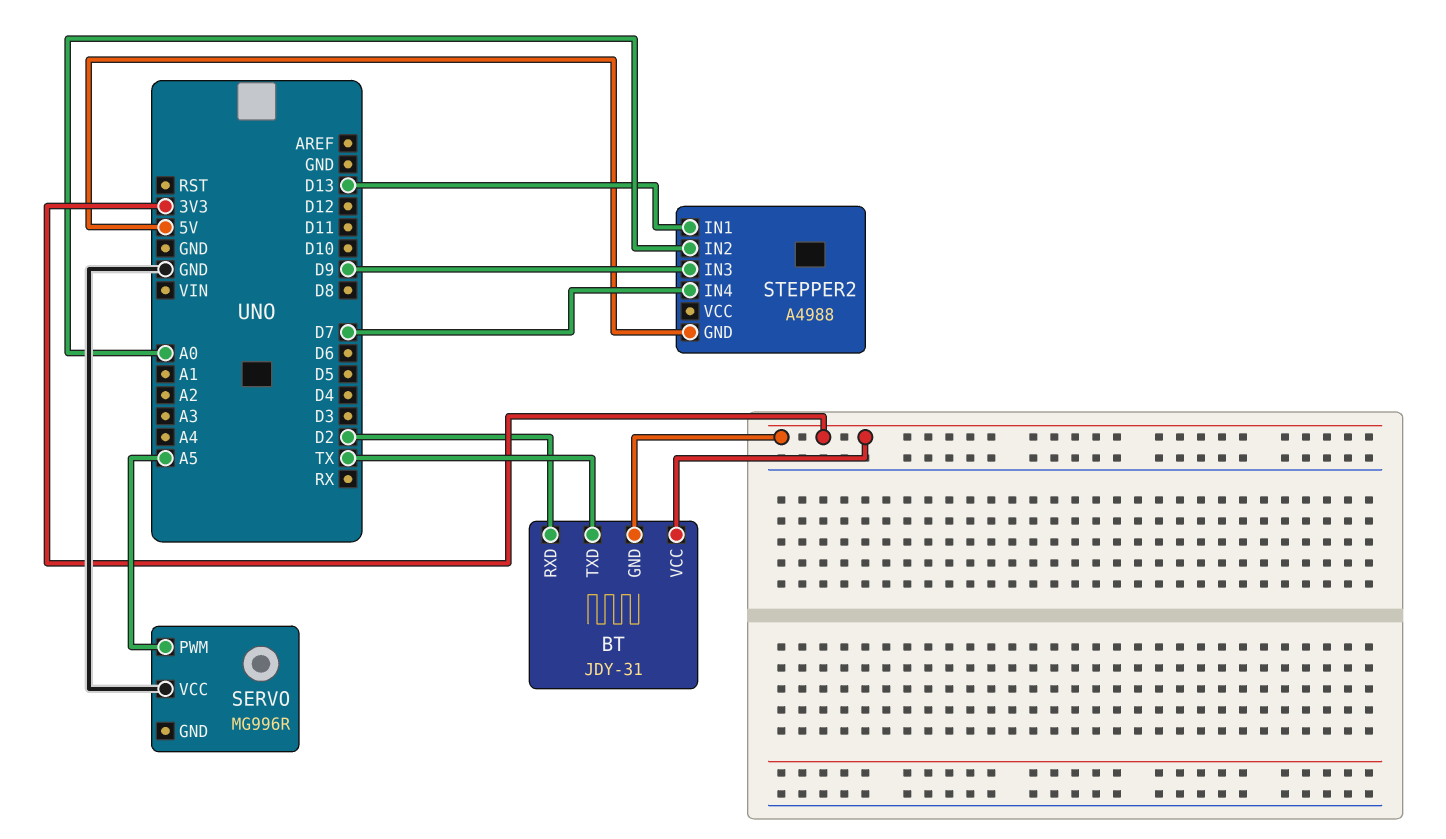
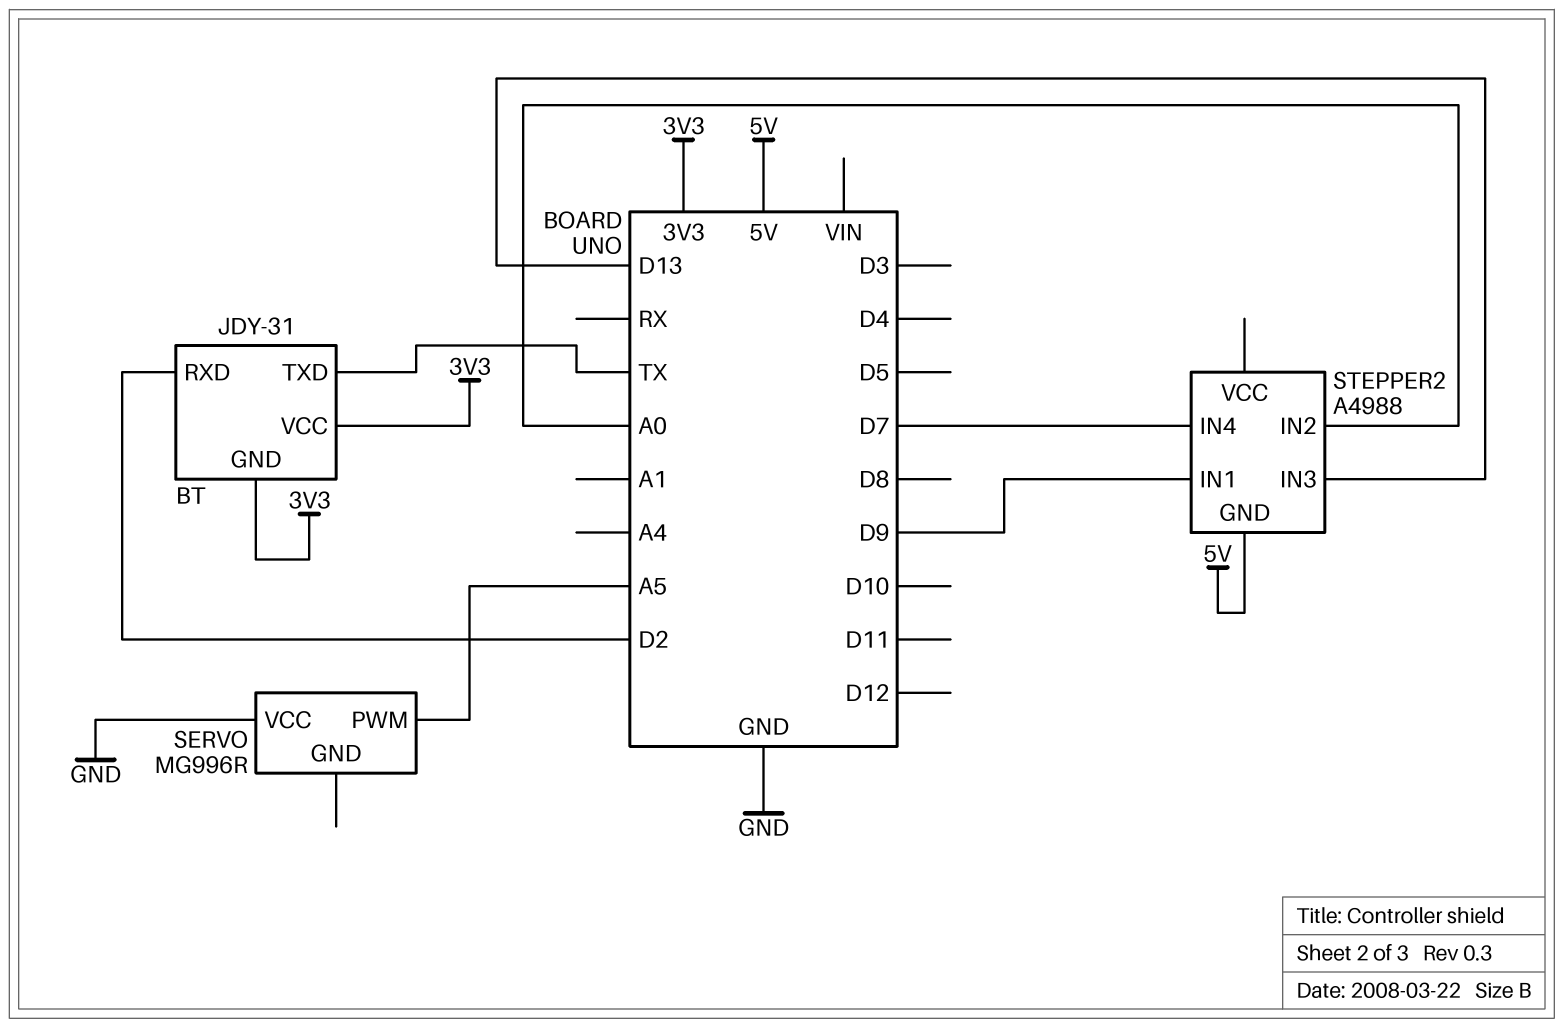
STEPPER2 pin IN1: D13 -> D9
STEPPER2 pin IN3: D9 -> D13

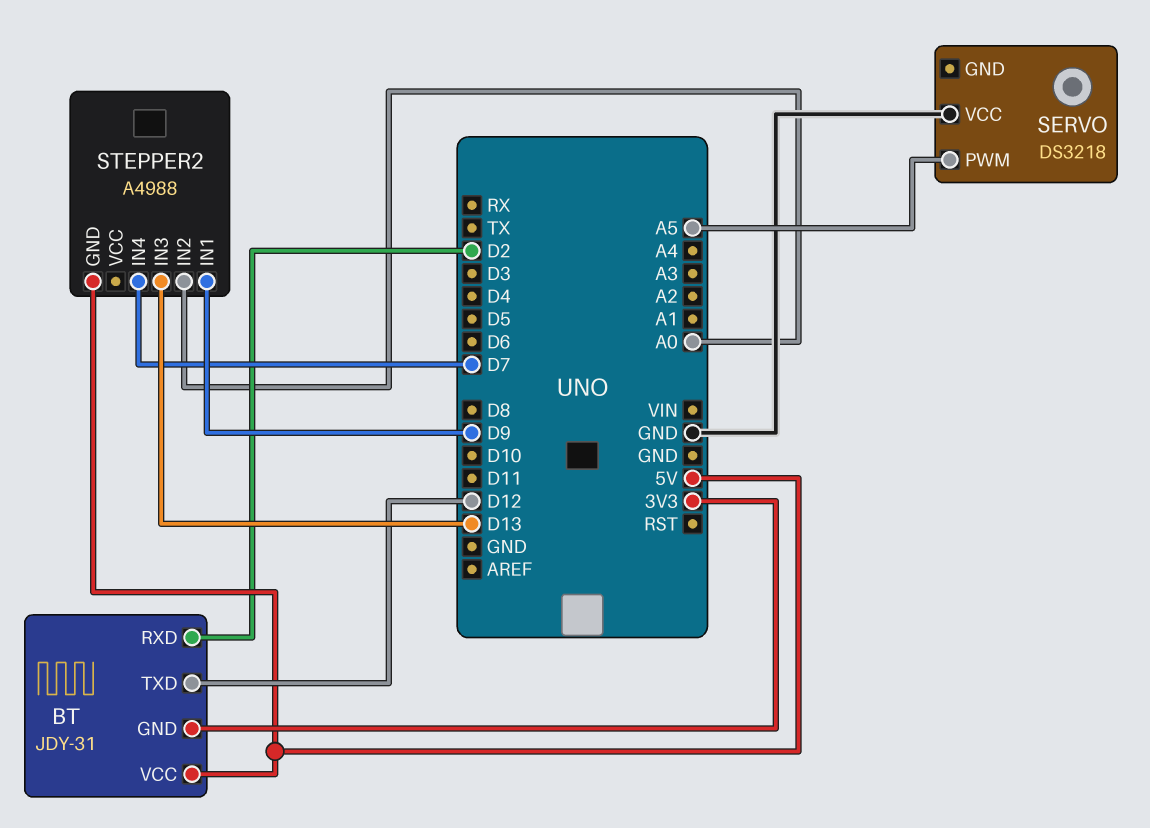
BT pin TXD: TX -> D12
BT pin VCC: 3V3 -> 5V
SERVO: MG996R -> DS3218

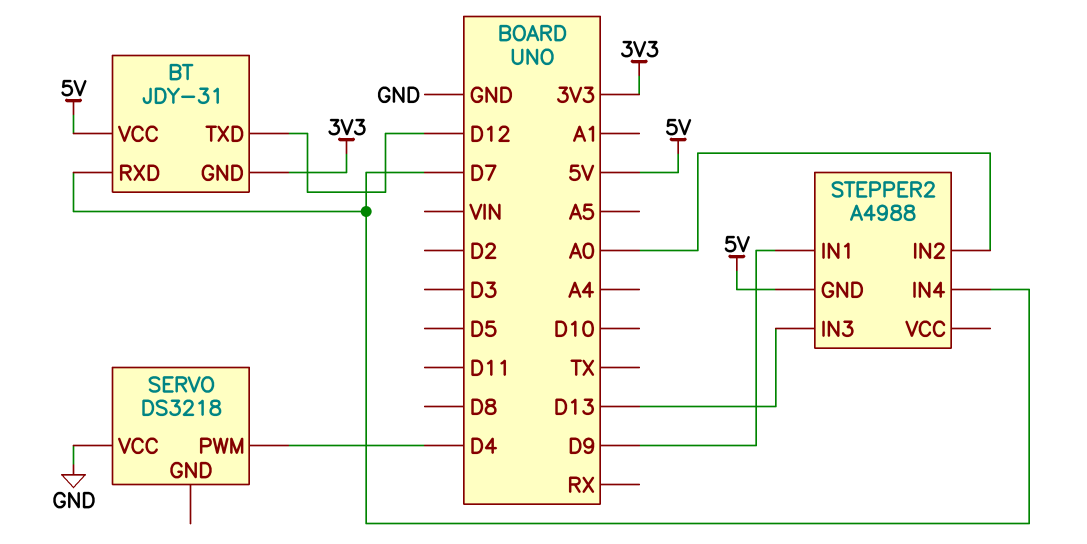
BT pin RXD: D2 -> D7
SERVO pin PWM: A5 -> D4

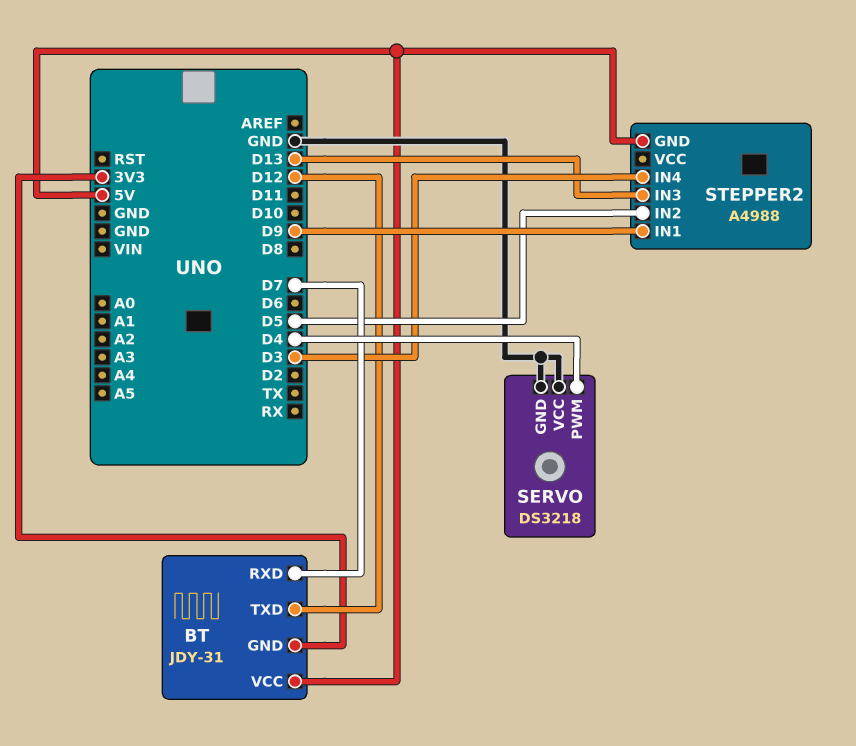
SERVO pin GND: none -> GND
STEPPER2 pin IN2: A0 -> D5
STEPPER2 pin IN4: D7 -> D3

